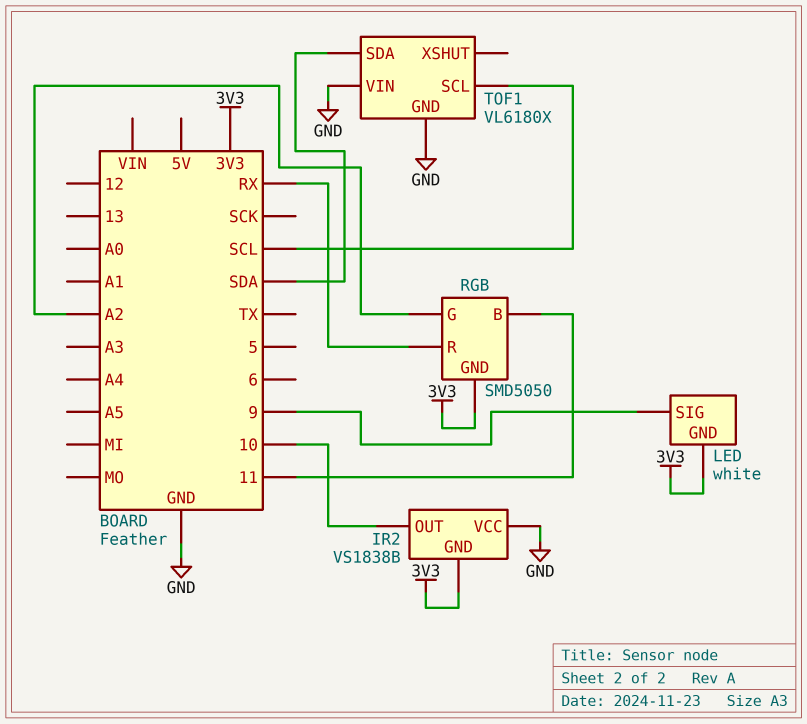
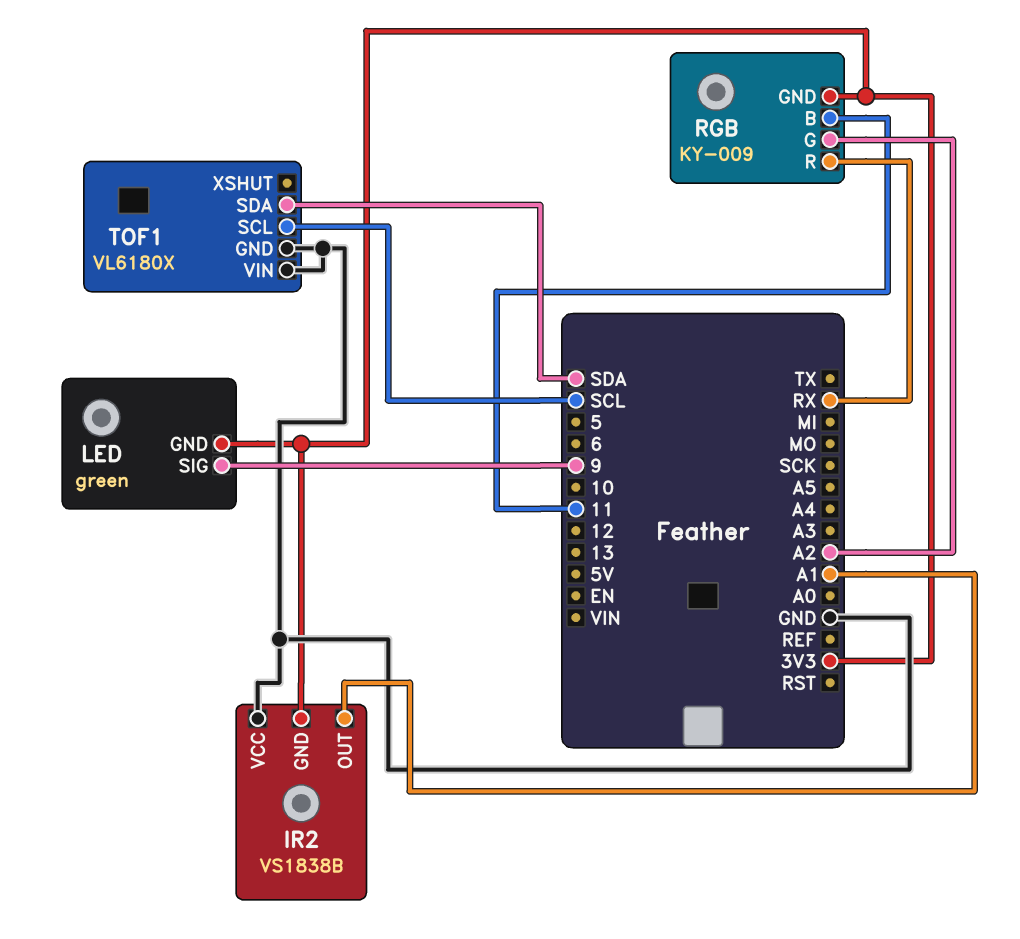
IR2 pin OUT: 10 -> A1
LED: white -> green
RGB: SMD5050 -> KY-009

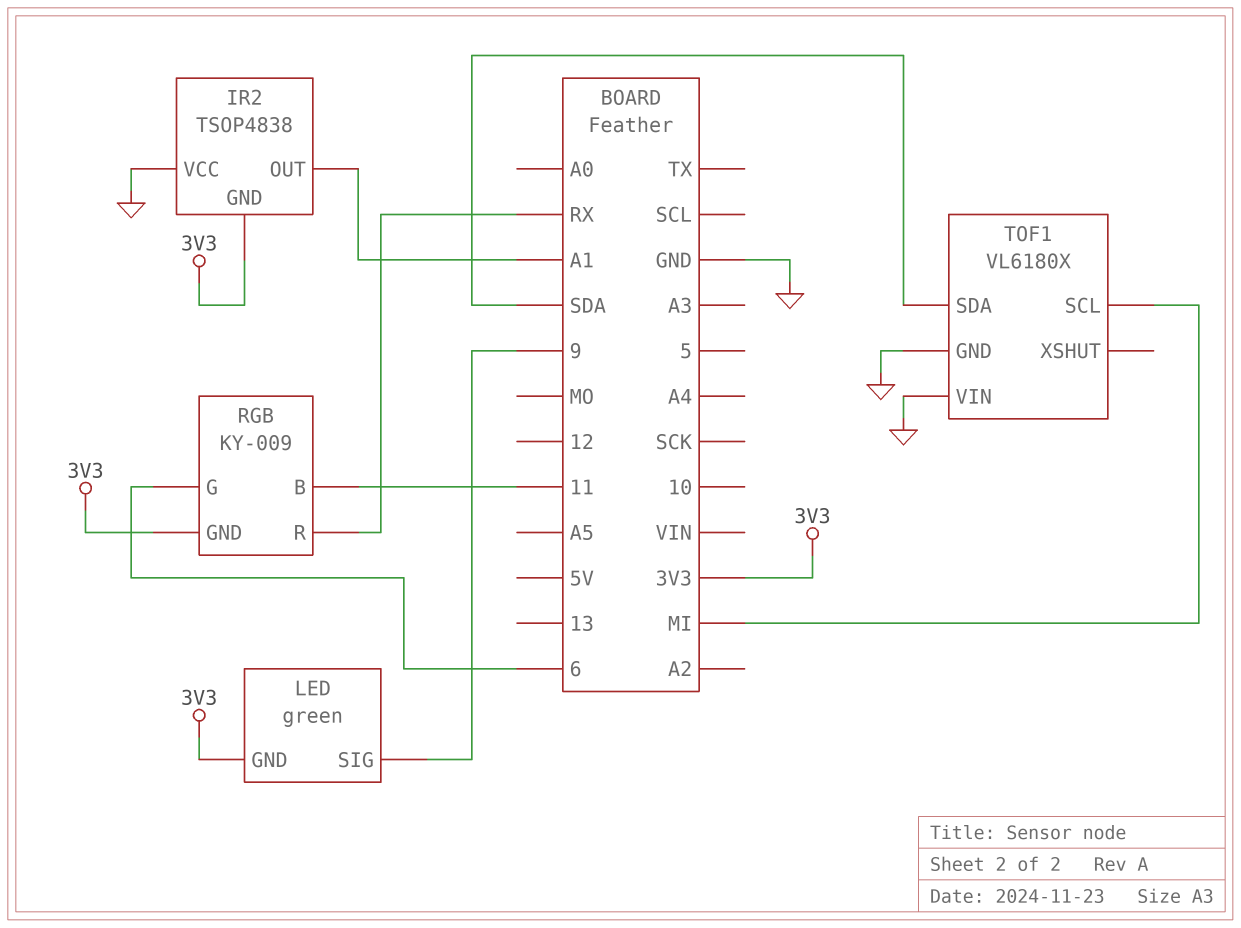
IR2: VS1838B -> TSOP4838
RGB pin G: A2 -> 6
TOF1 pin SCL: SCL -> MI

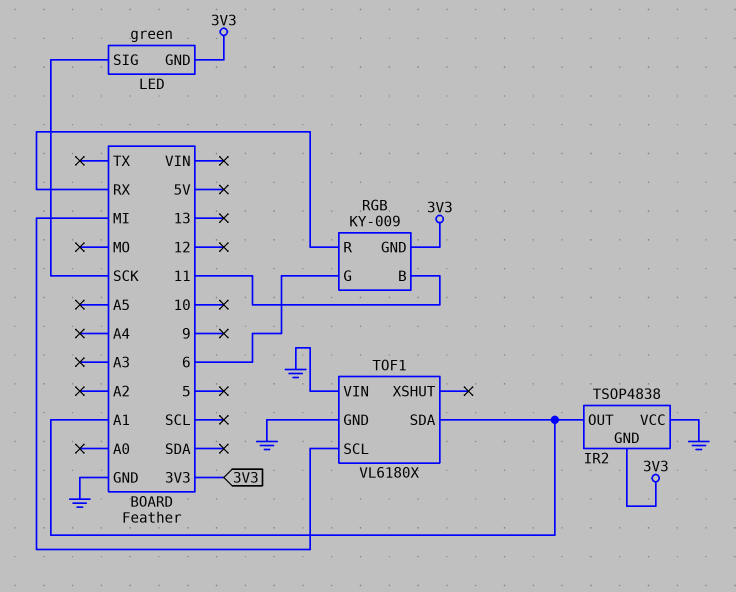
LED pin SIG: 9 -> SCK
TOF1 pin SDA: SDA -> A1

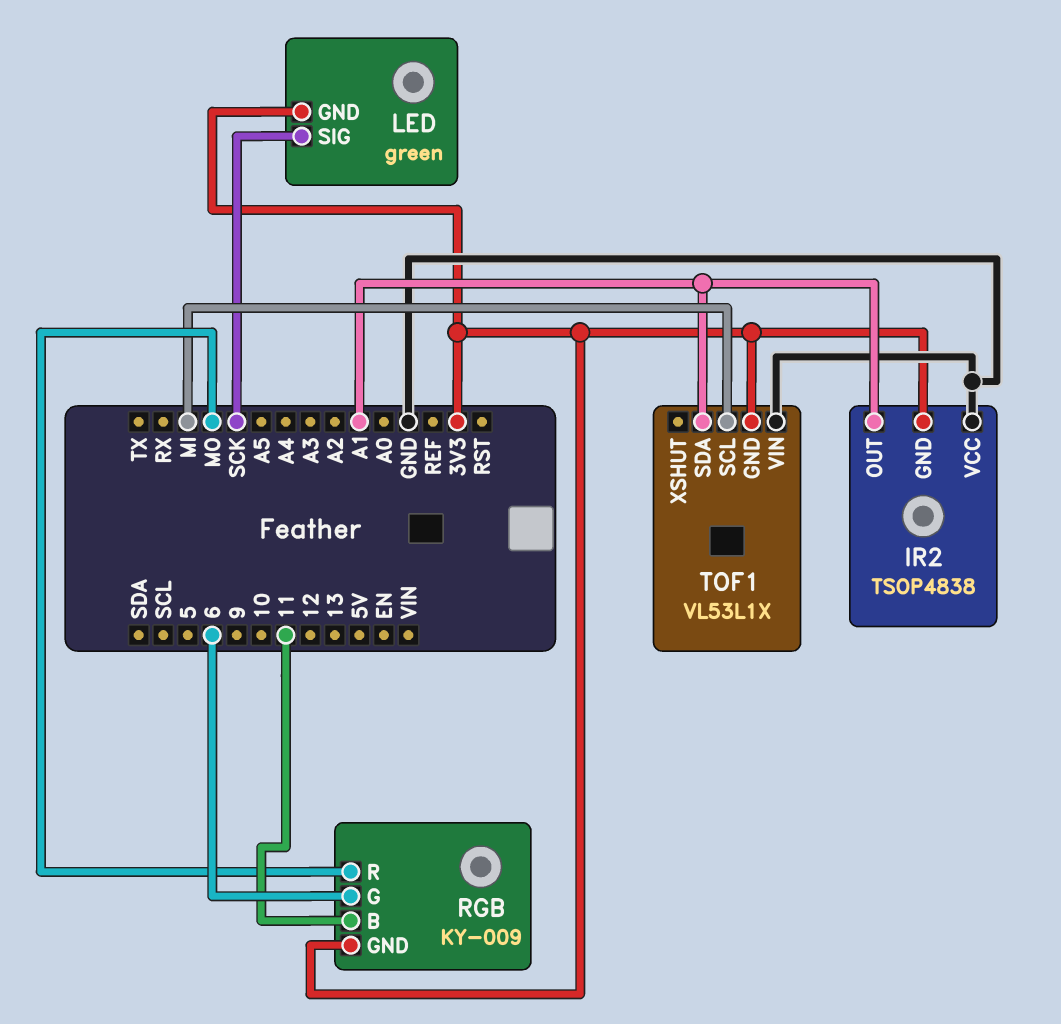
RGB pin R: RX -> MO
TOF1: VL6180X -> VL53L1X
TOF1 pin GND: GND -> 3V3

